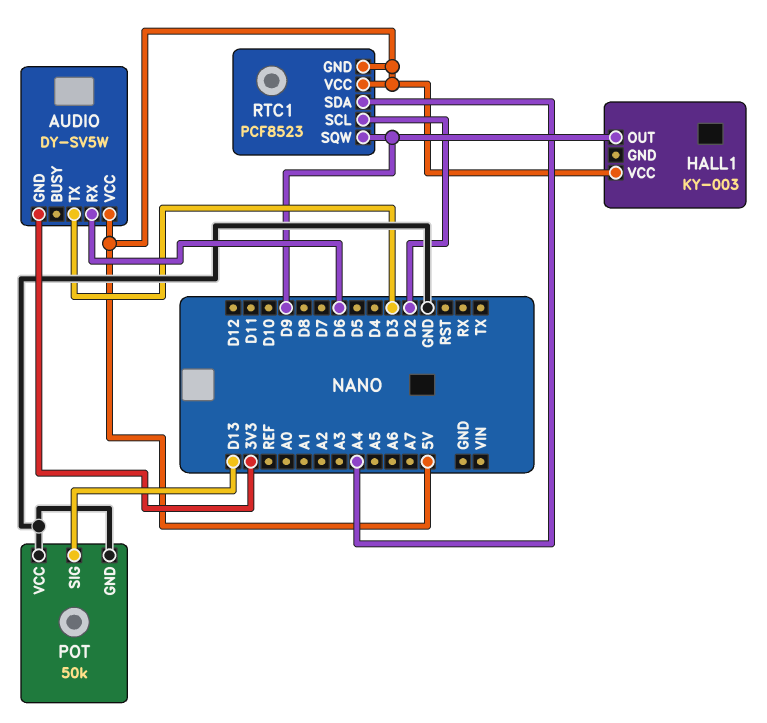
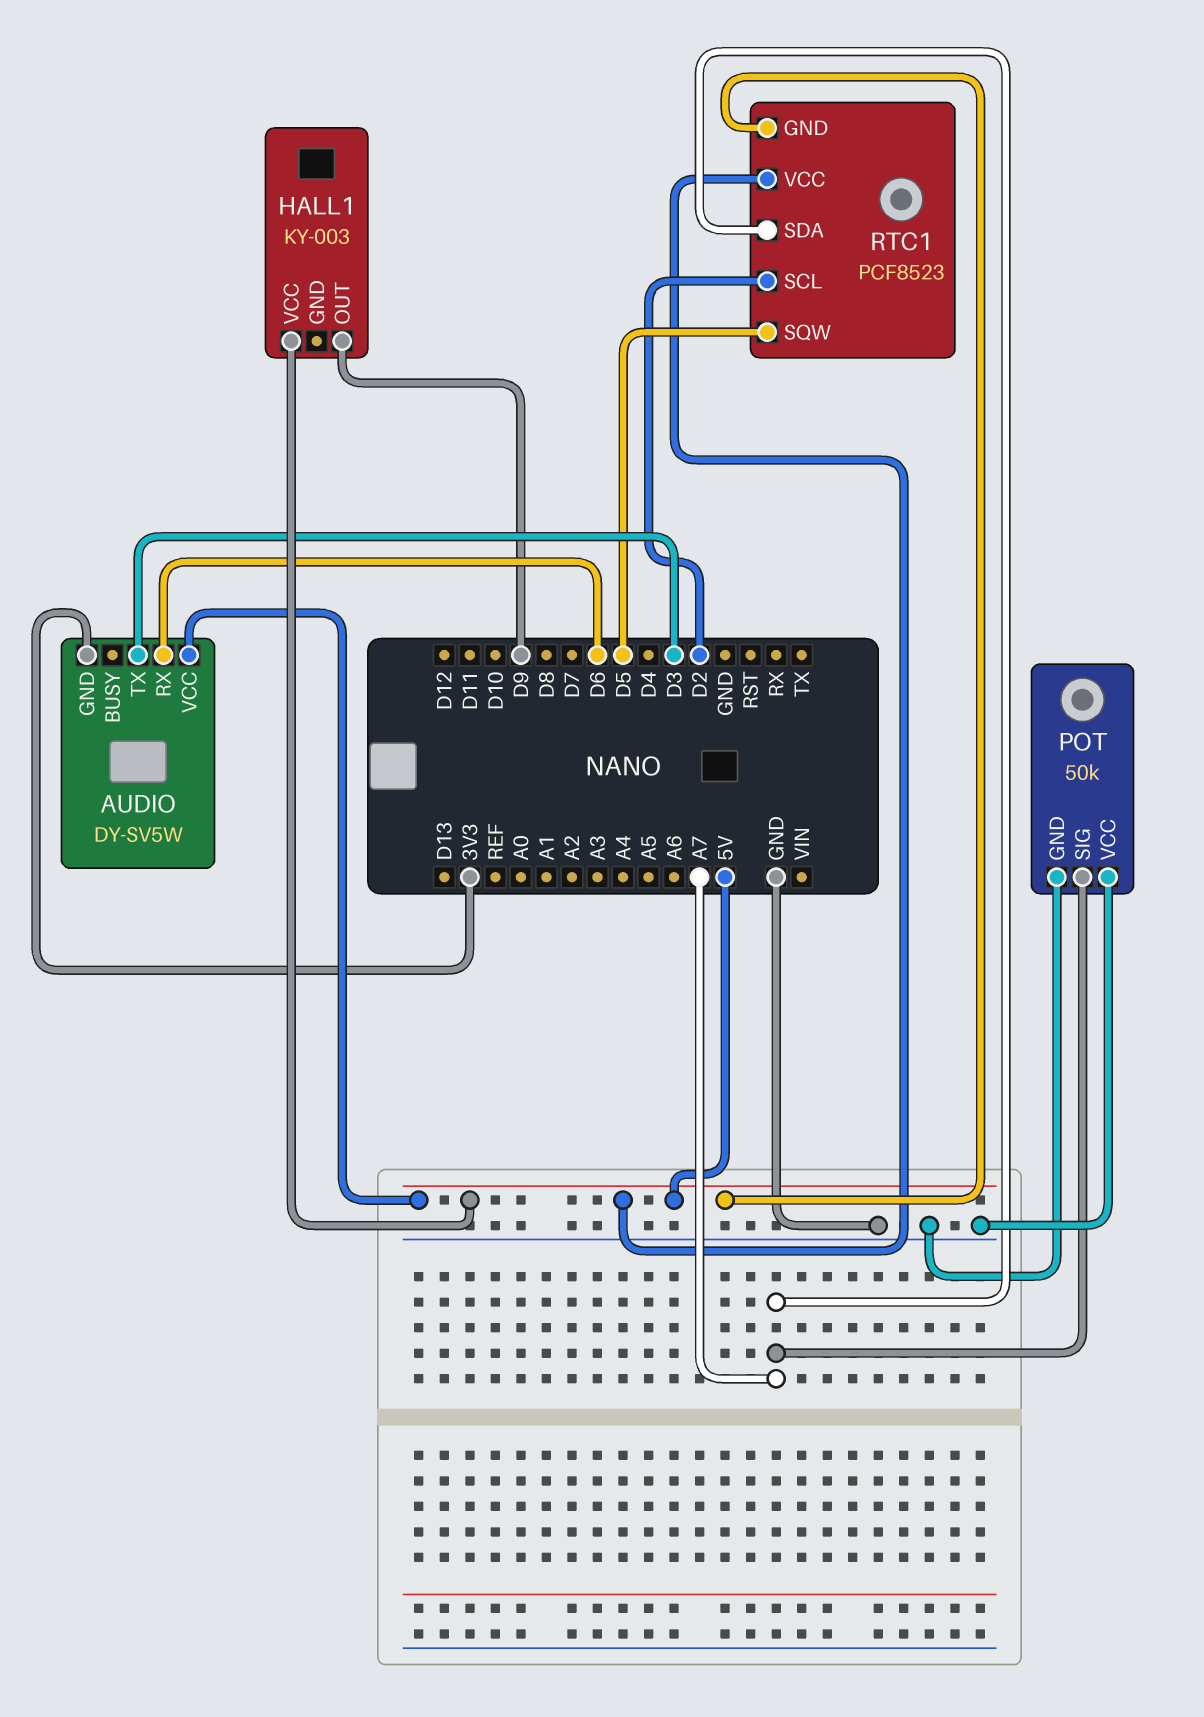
POT pin SIG: D13 -> A7
RTC1 pin SDA: A4 -> A7
RTC1 pin SQW: D9 -> D5

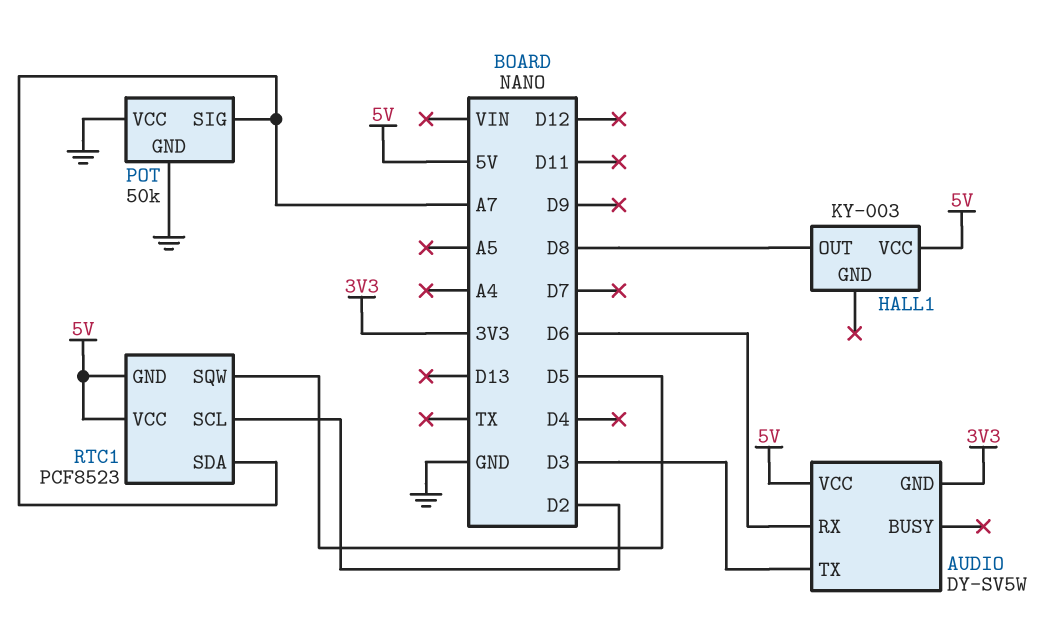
HALL1 pin OUT: D9 -> D8

